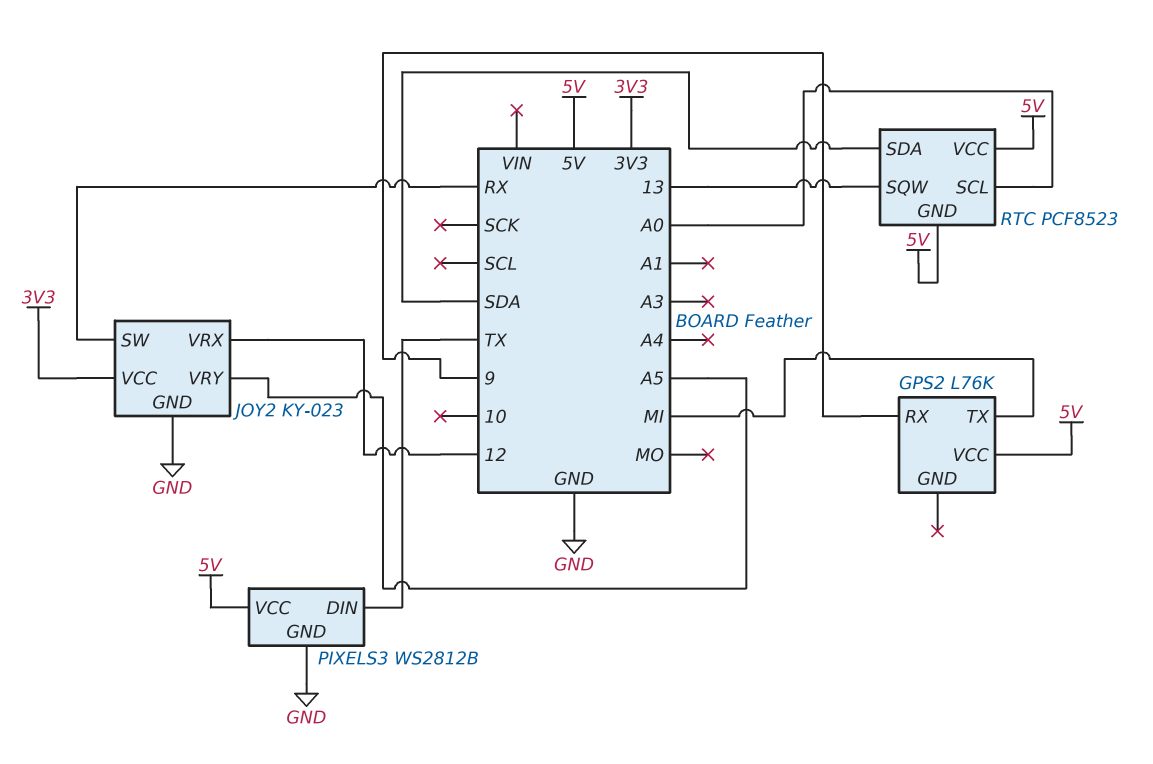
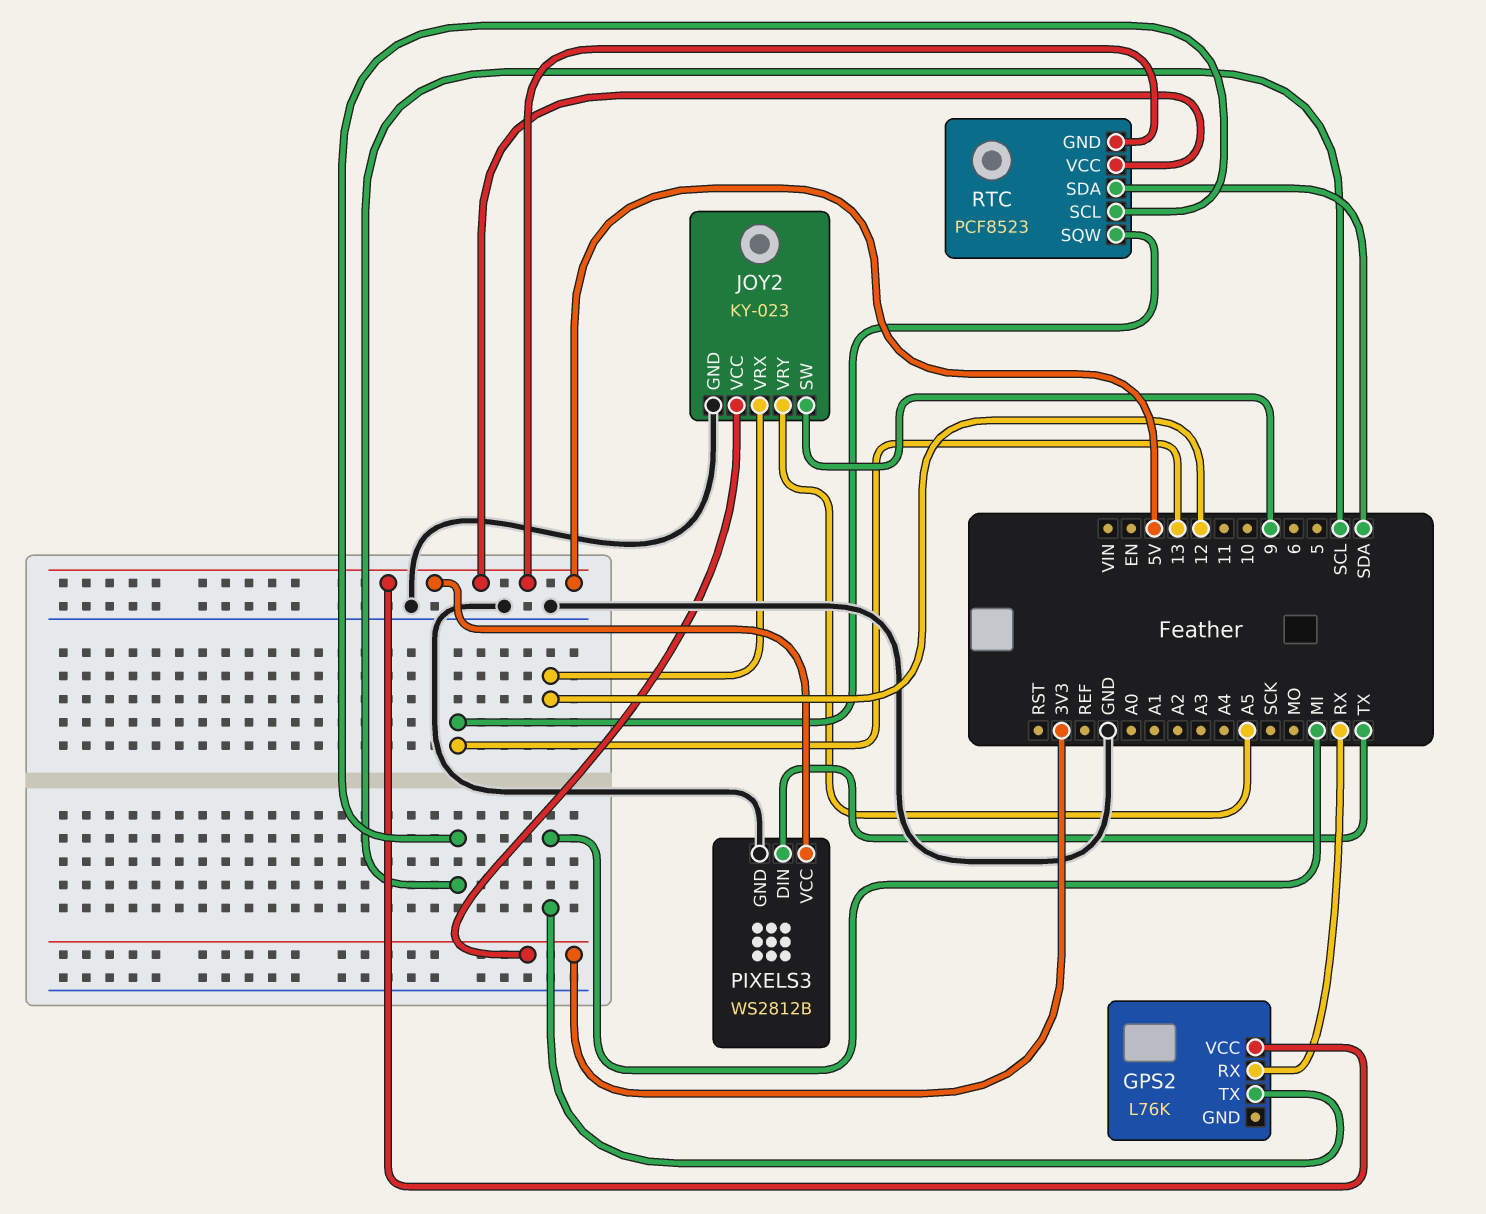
GPS2 pin RX: 9 -> RX
JOY2 pin SW: RX -> 9
RTC pin SCL: A0 -> SCL

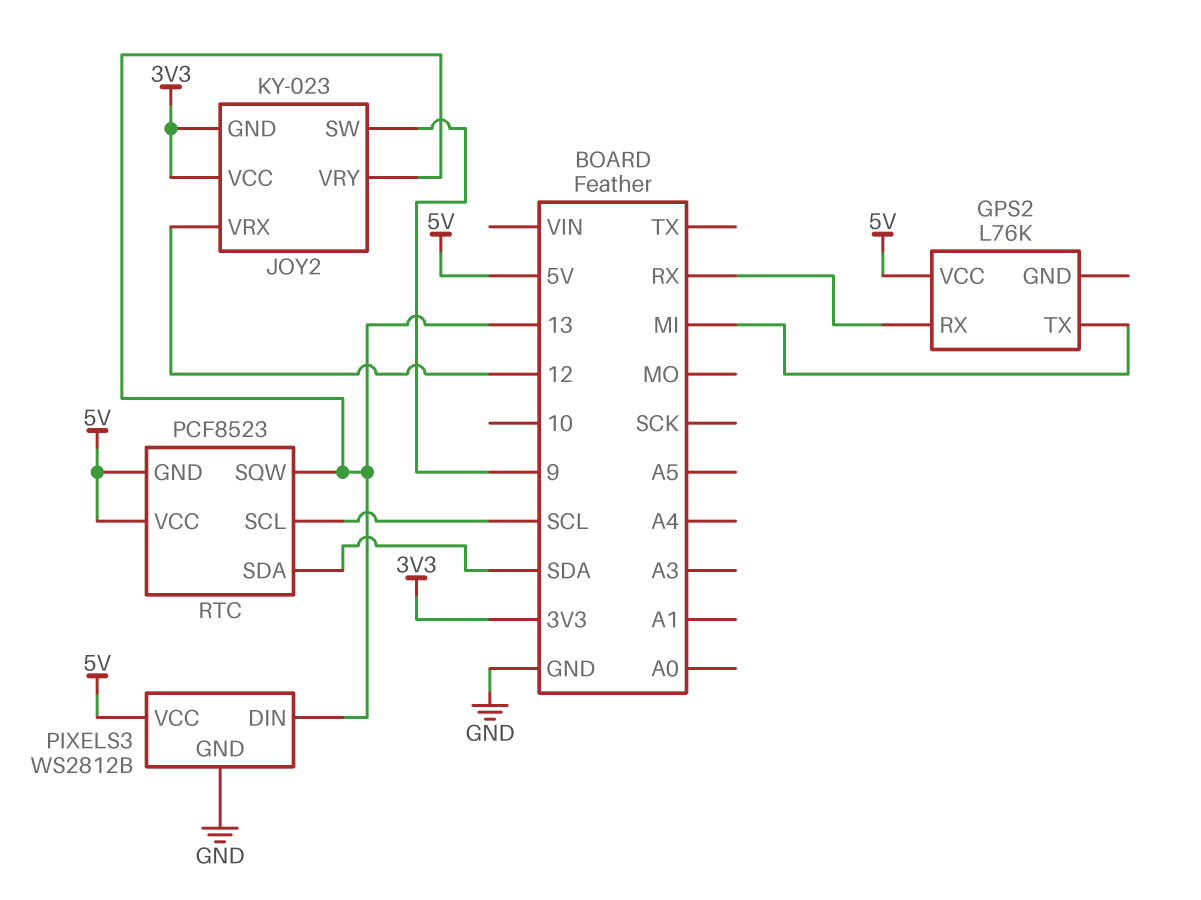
JOY2 pin GND: GND -> 3V3
JOY2 pin VRY: A5 -> 13
PIXELS3 pin DIN: TX -> 13

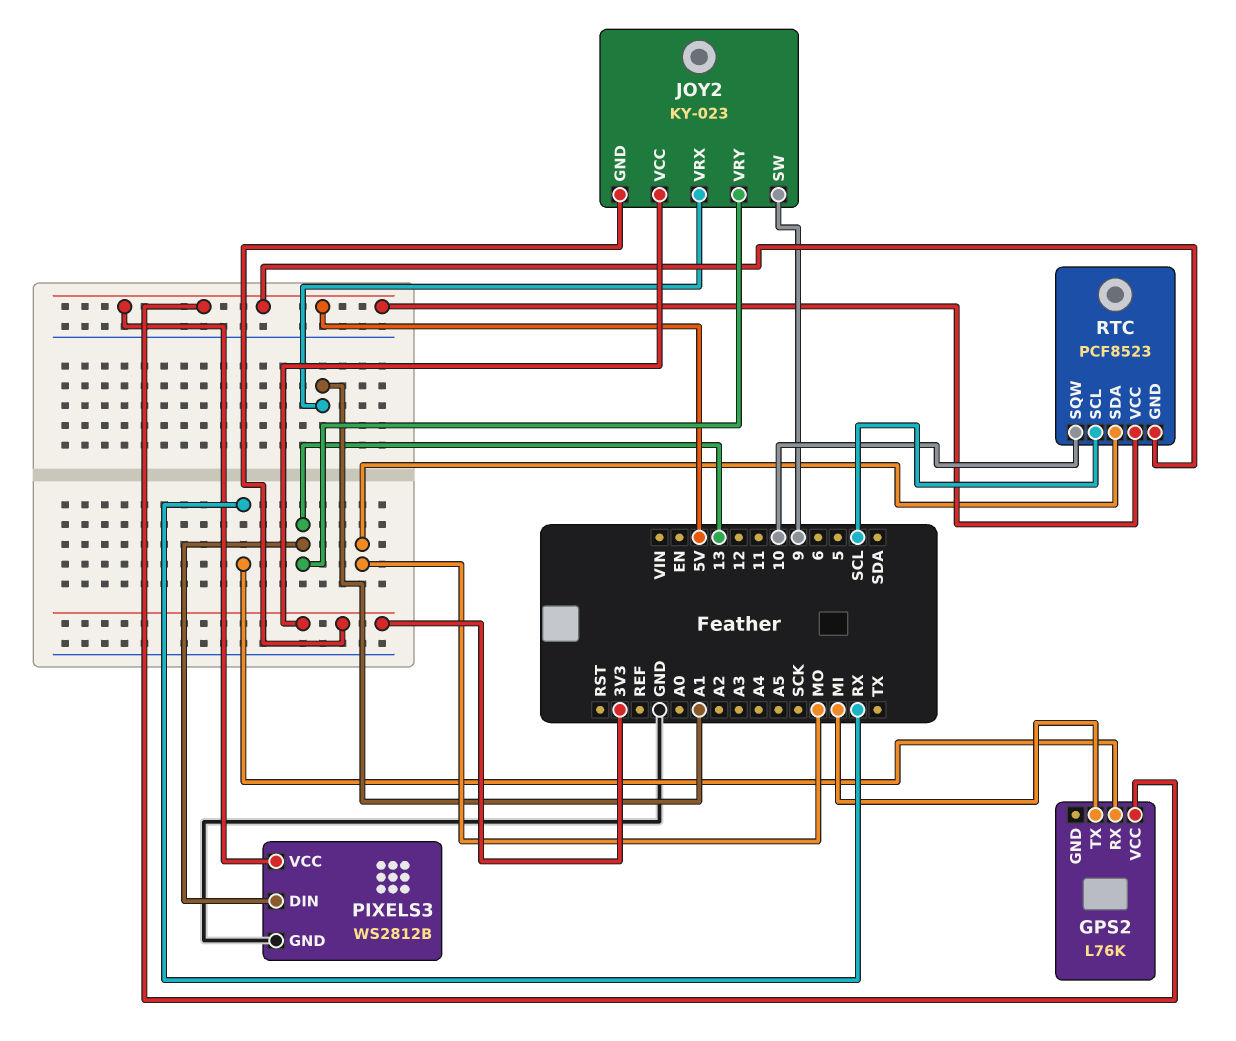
JOY2 pin VRX: 12 -> A1
RTC pin SDA: SDA -> MO
RTC pin SQW: 13 -> 10

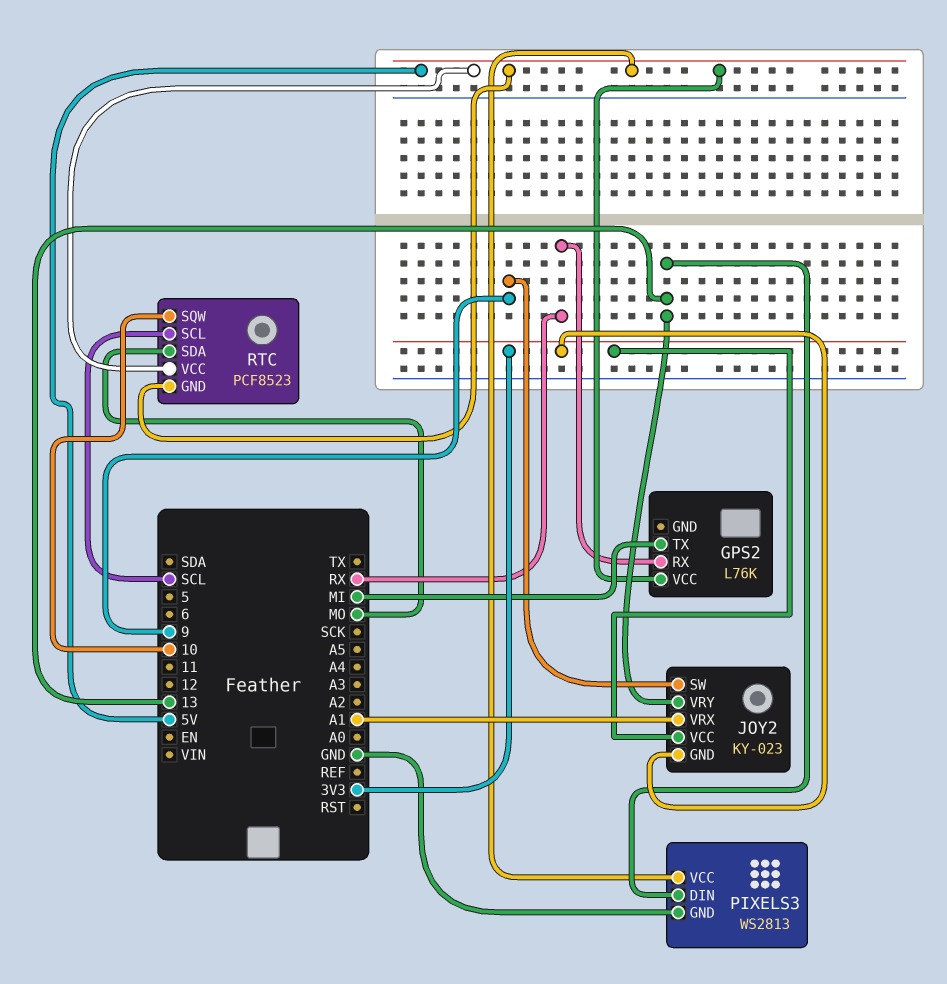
PIXELS3: WS2812B -> WS2813

